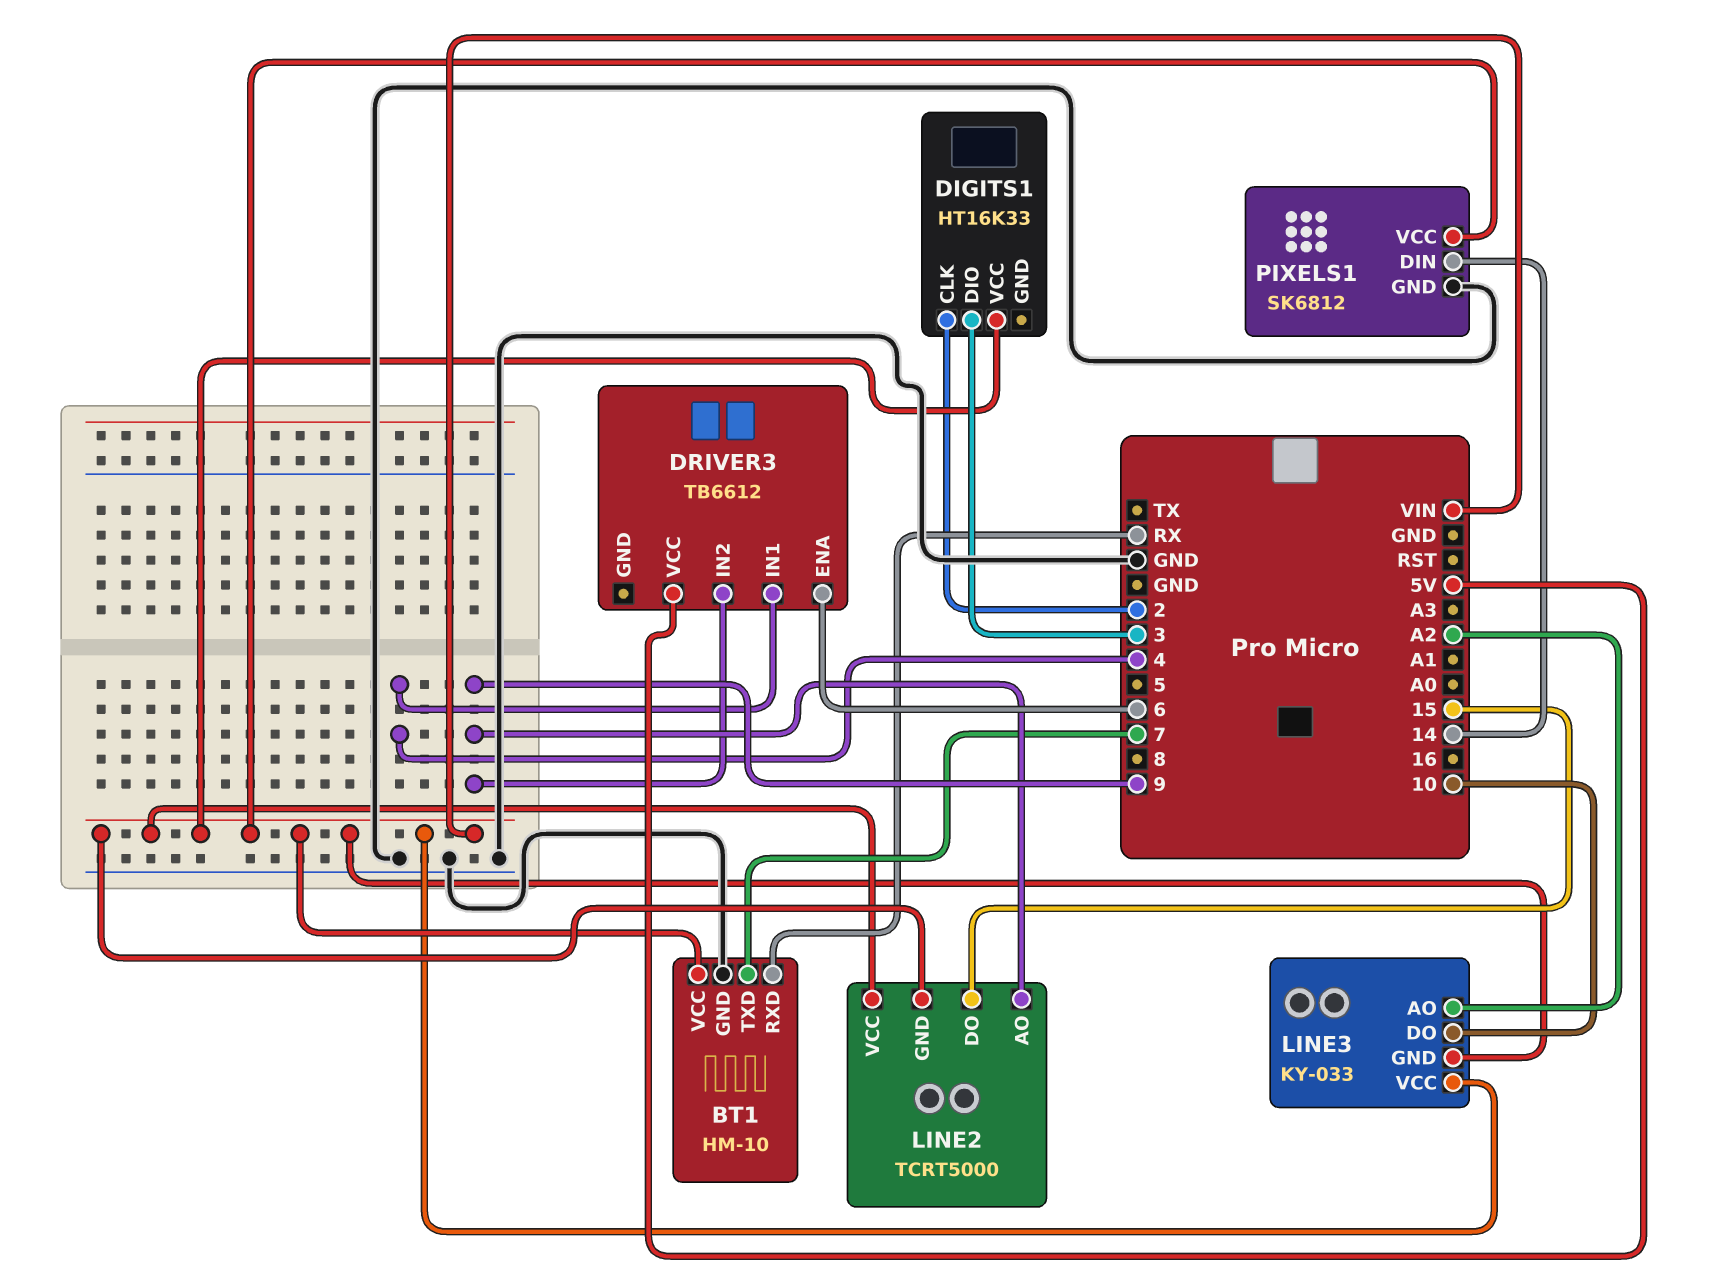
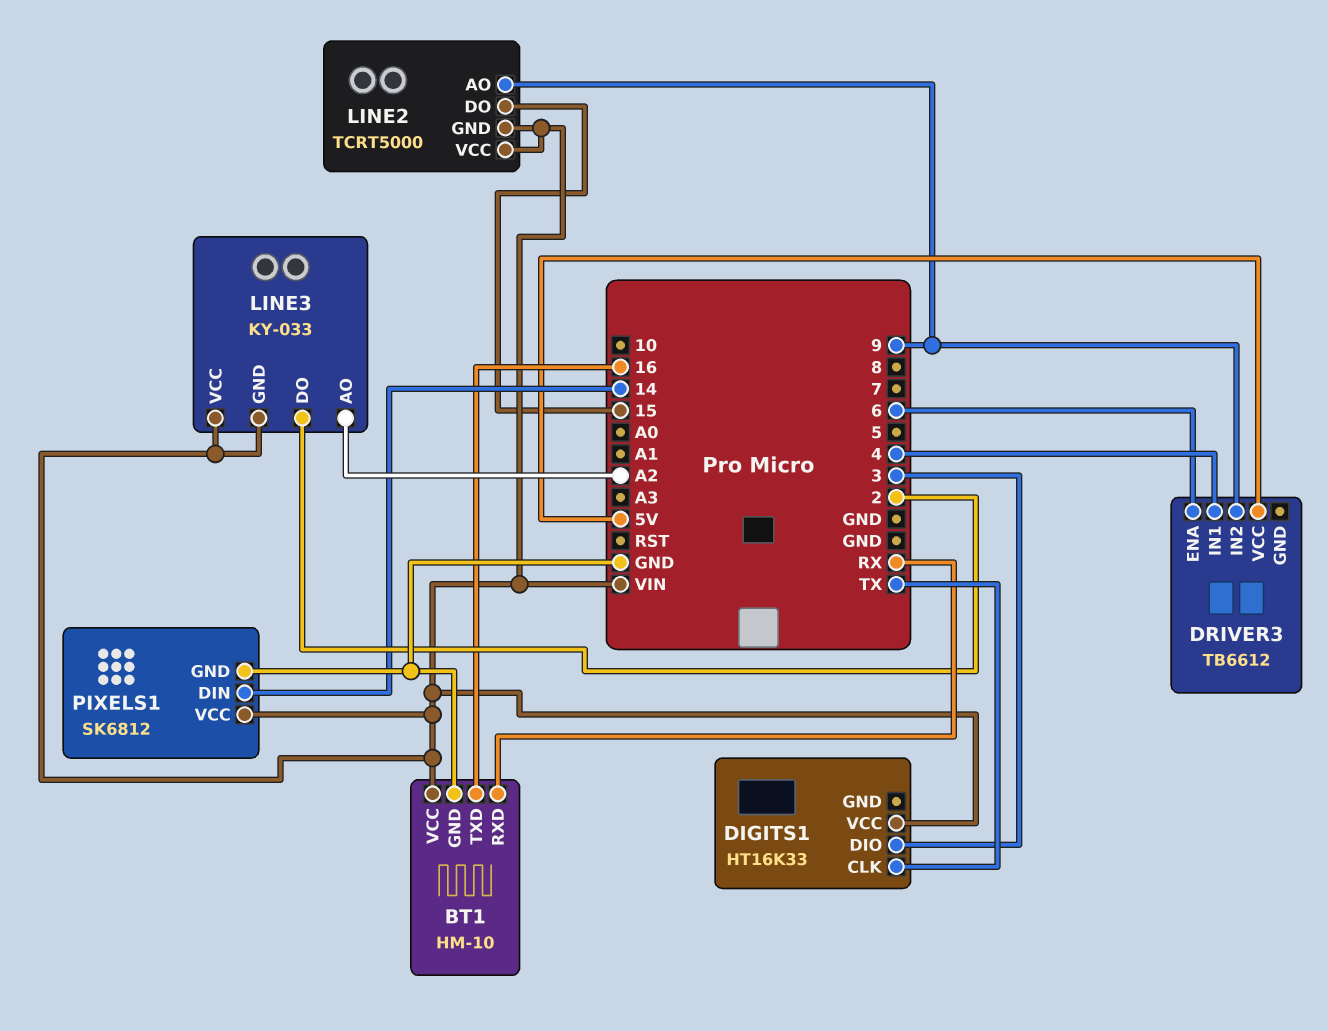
BT1 pin TXD: 7 -> 16
DIGITS1 pin CLK: 2 -> TX
LINE3 pin DO: 10 -> 2

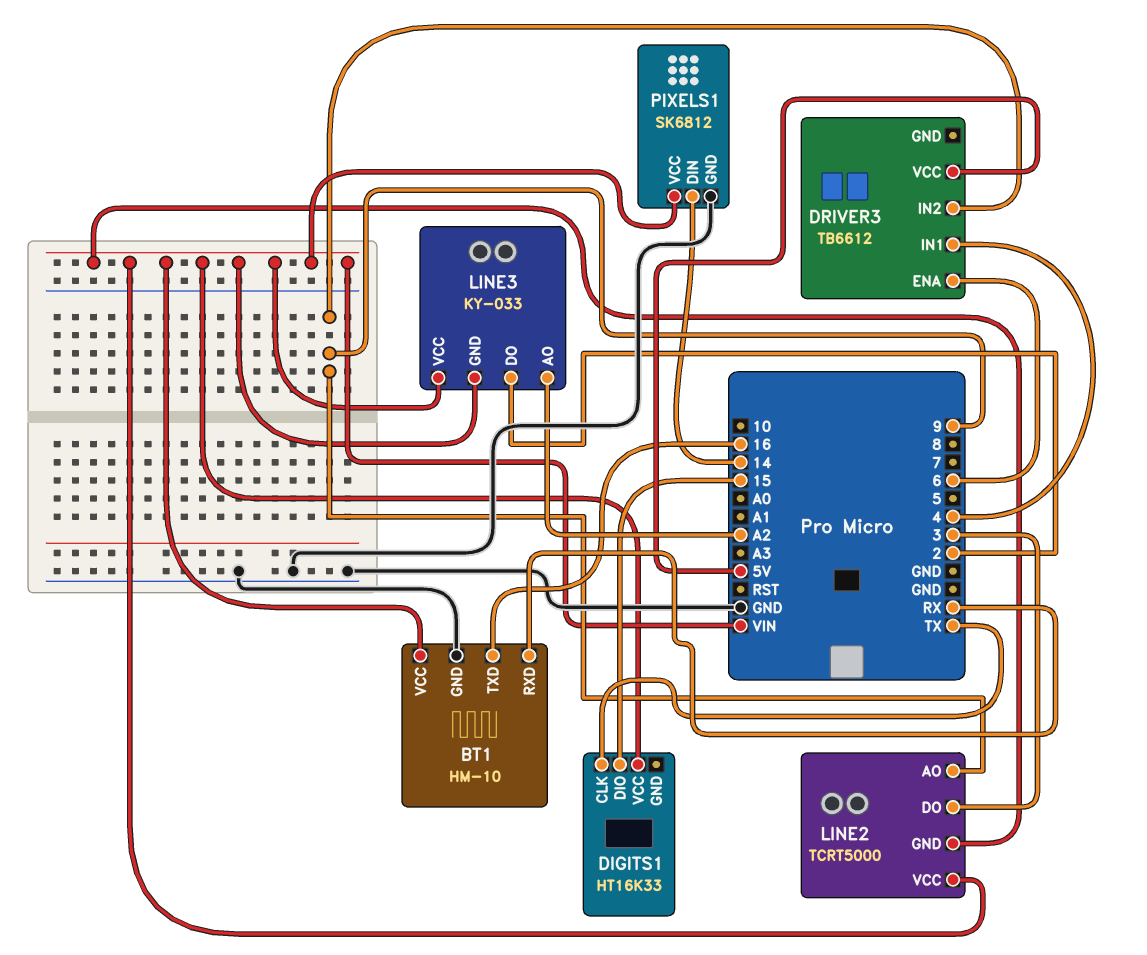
DIGITS1 pin DIO: 3 -> 15
LINE2 pin DO: 15 -> 3

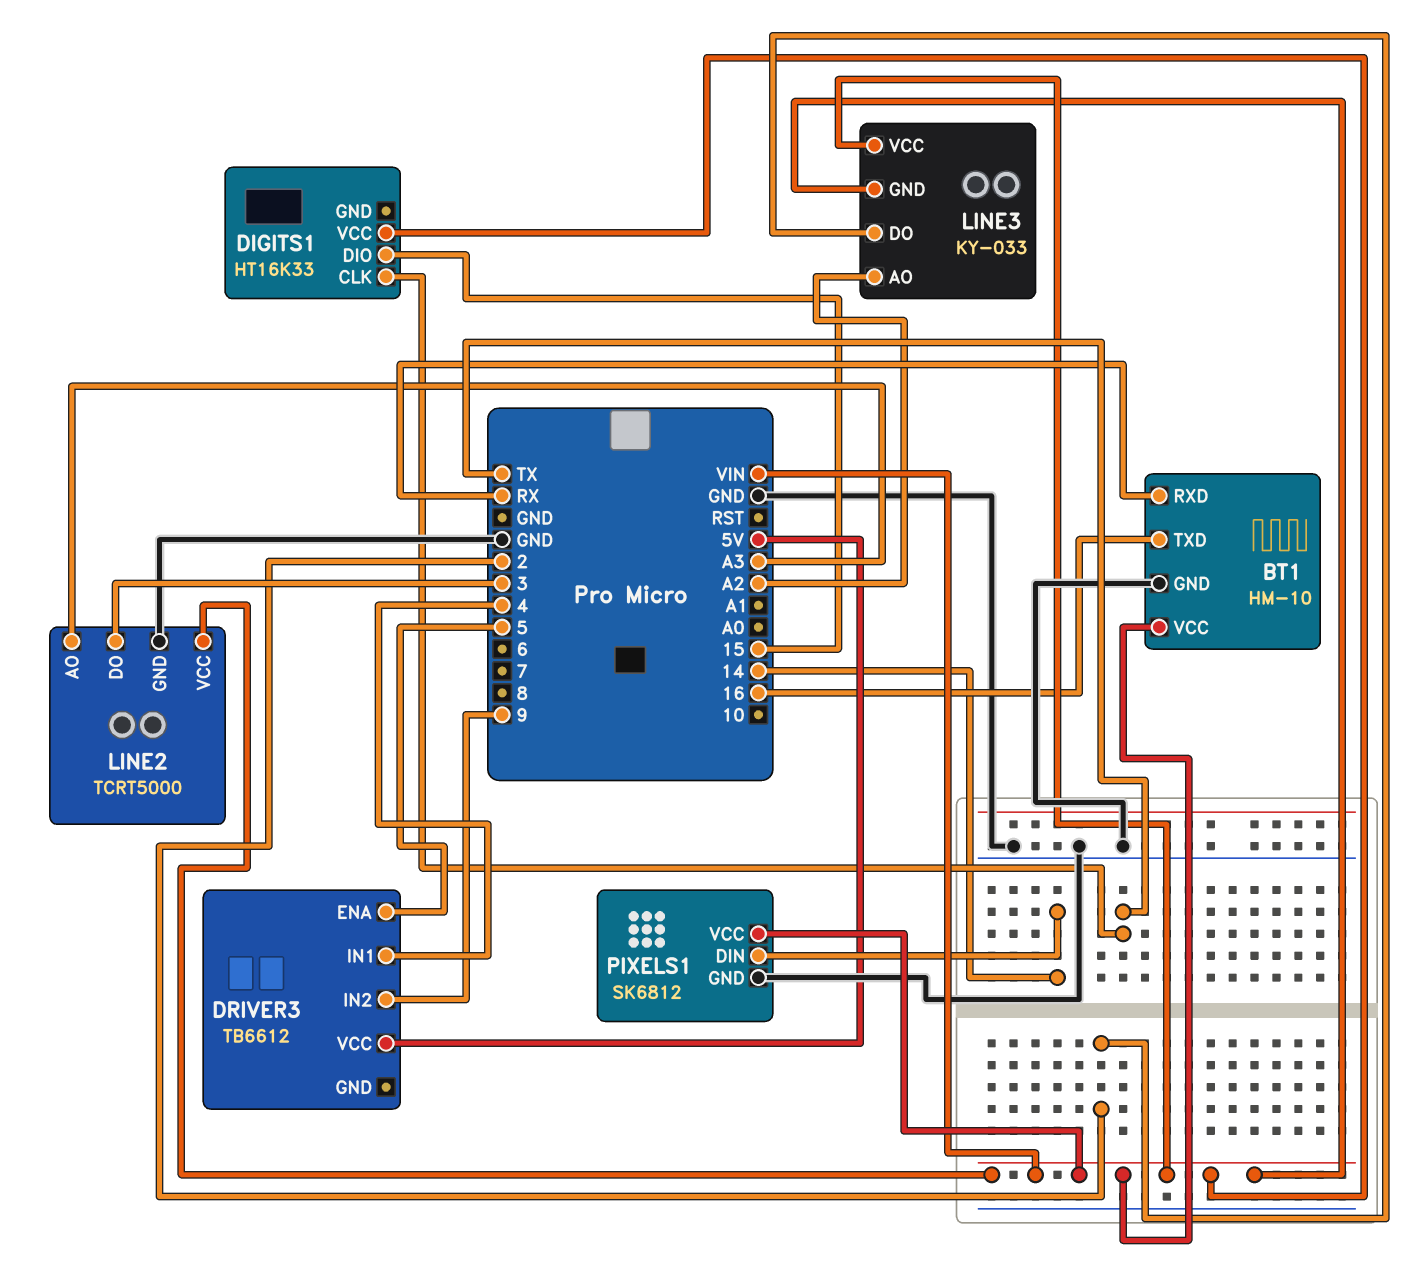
DRIVER3 pin ENA: 6 -> 5
LINE2 pin AO: 9 -> A3
LINE2 pin GND: VIN -> GND

